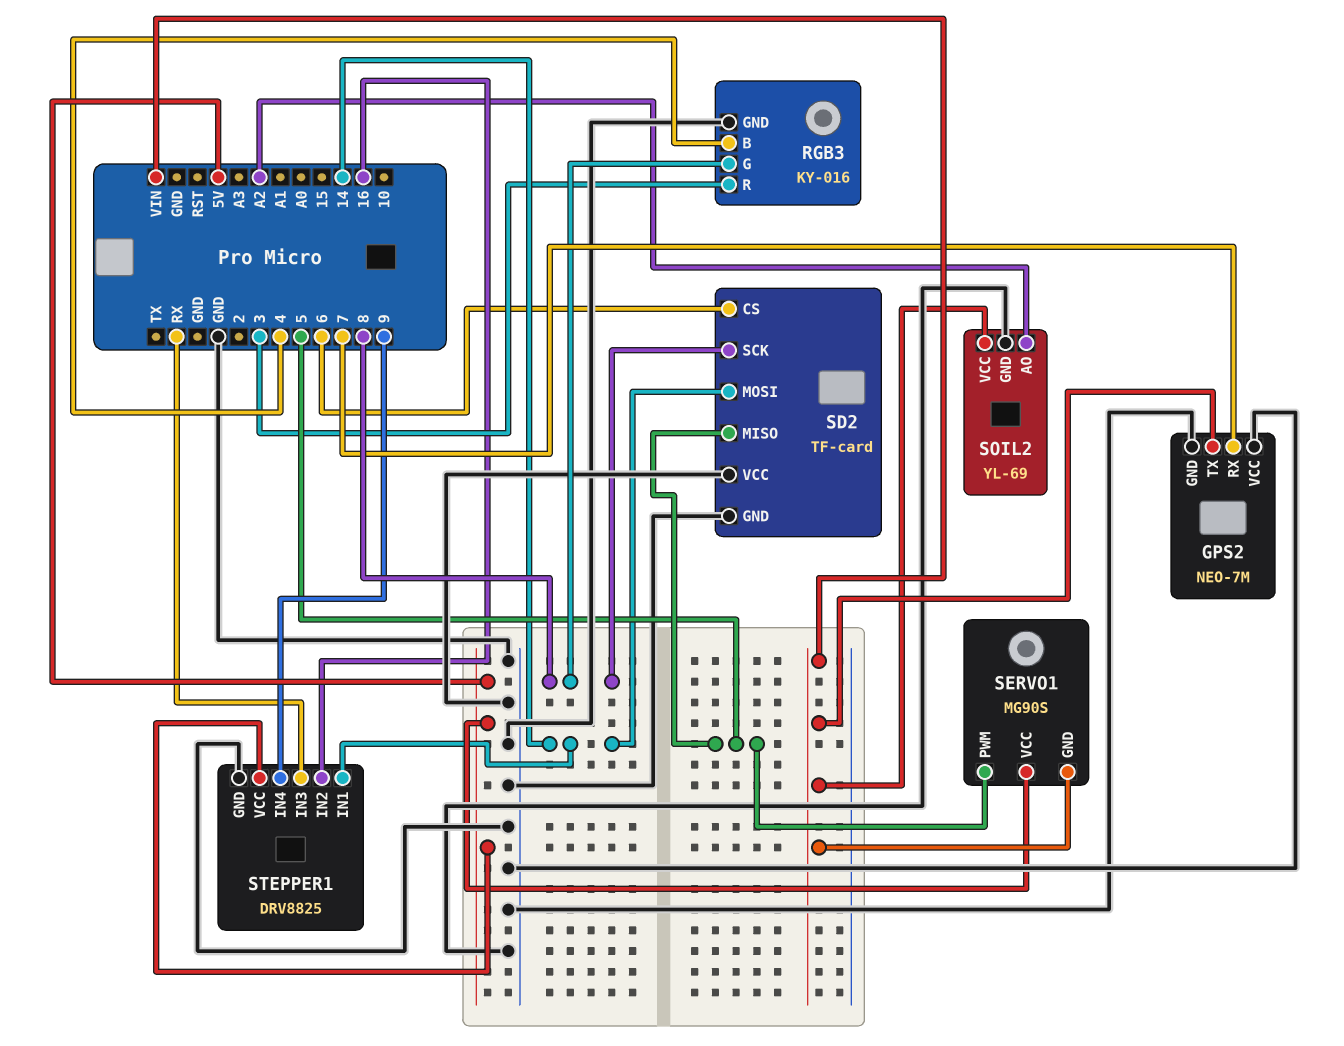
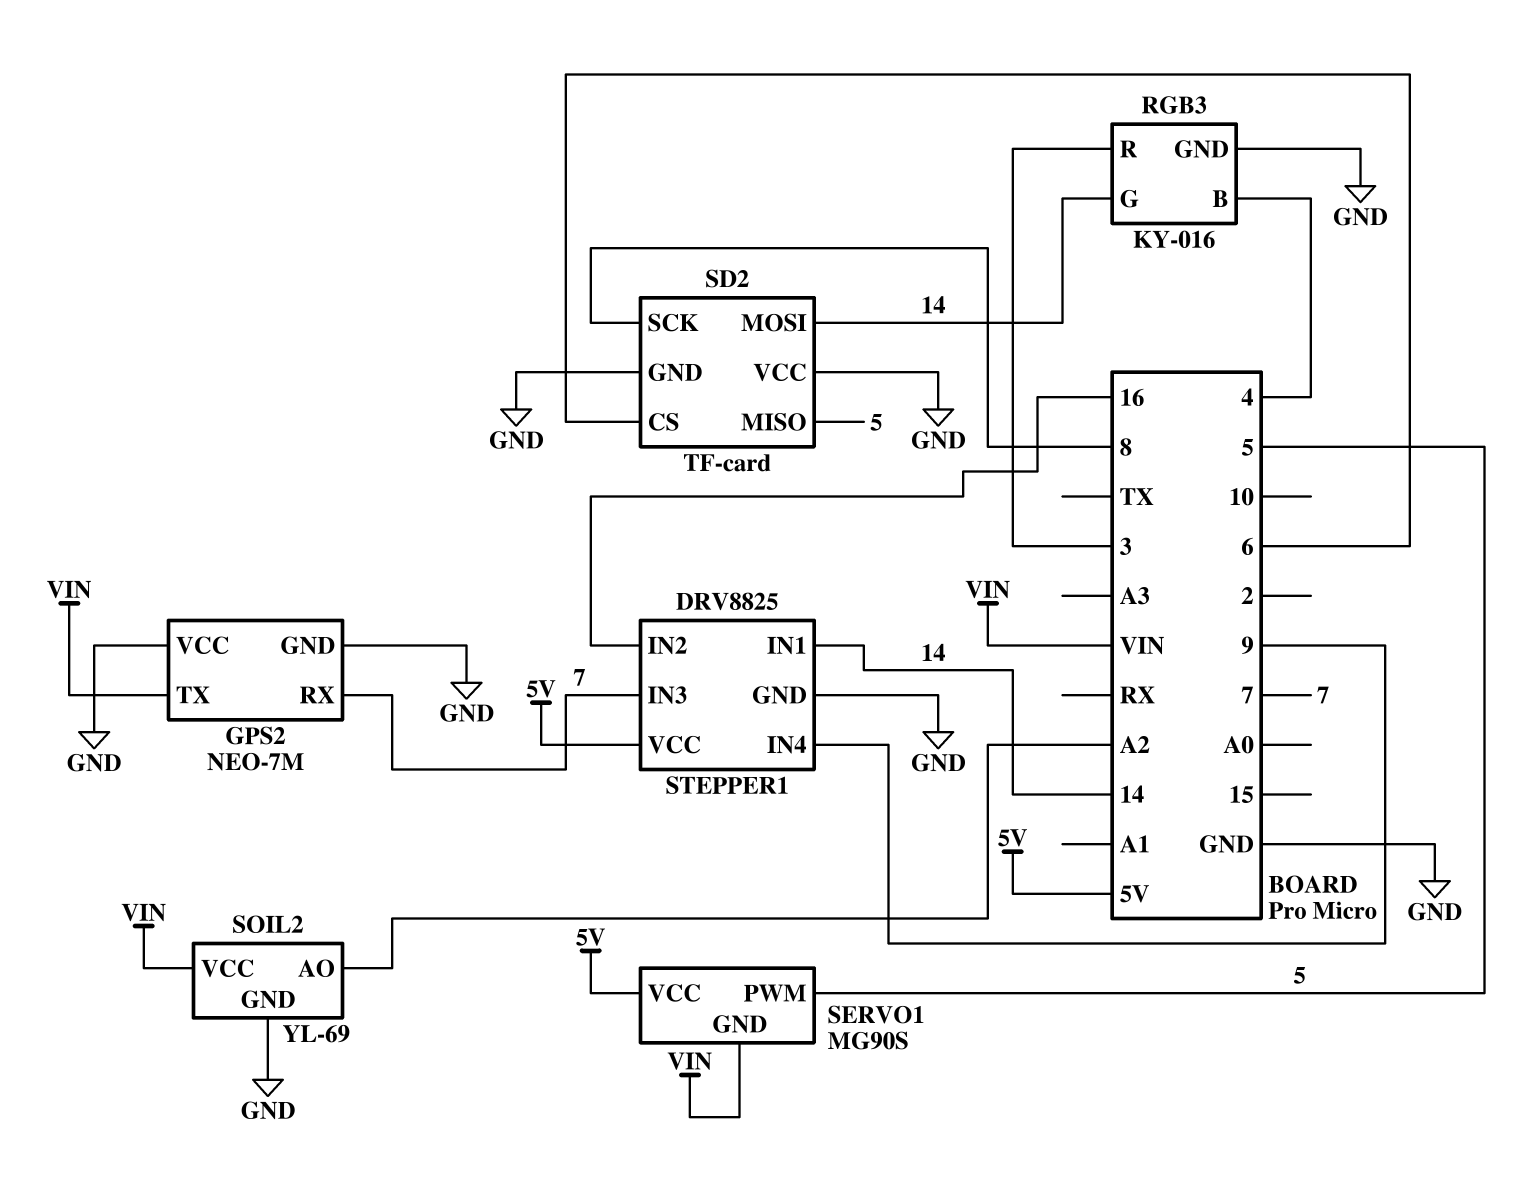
RGB3 pin G: 8 -> 14
STEPPER1 pin IN3: RX -> 7

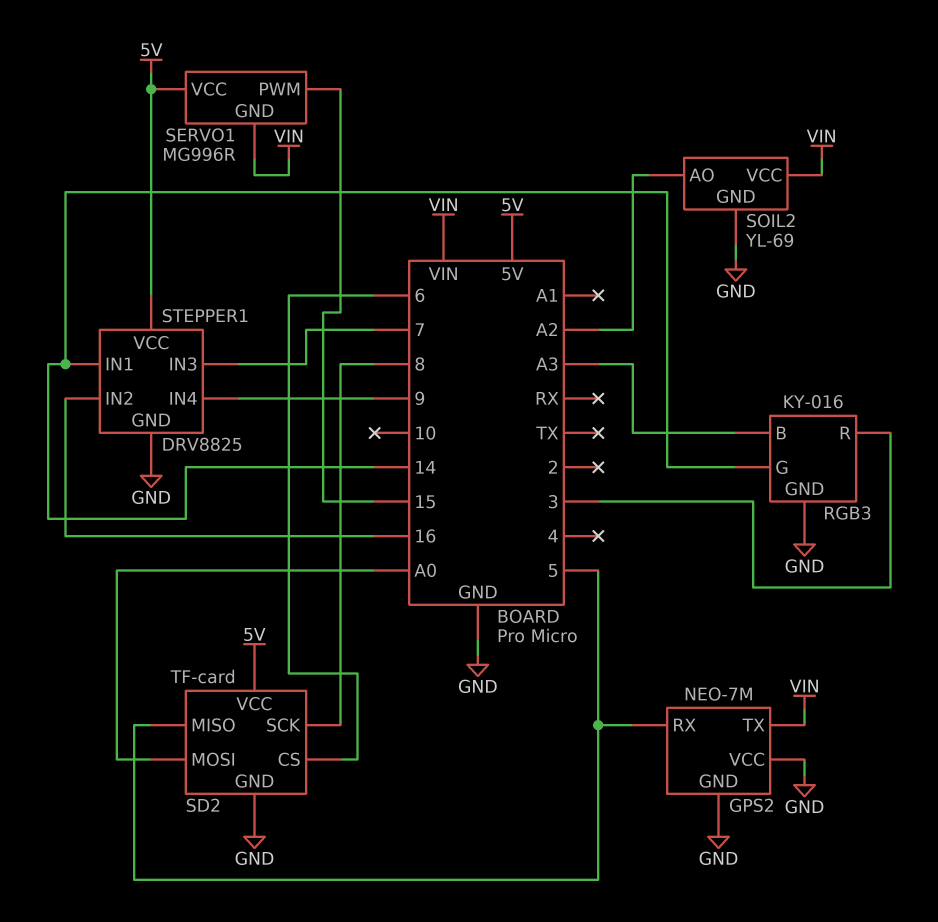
GPS2 pin RX: 7 -> 5
RGB3 pin B: 4 -> A3
SD2 pin MOSI: 14 -> A0
SD2 pin VCC: GND -> 5V
SERVO1: MG90S -> MG996R
SERVO1 pin PWM: 5 -> 15

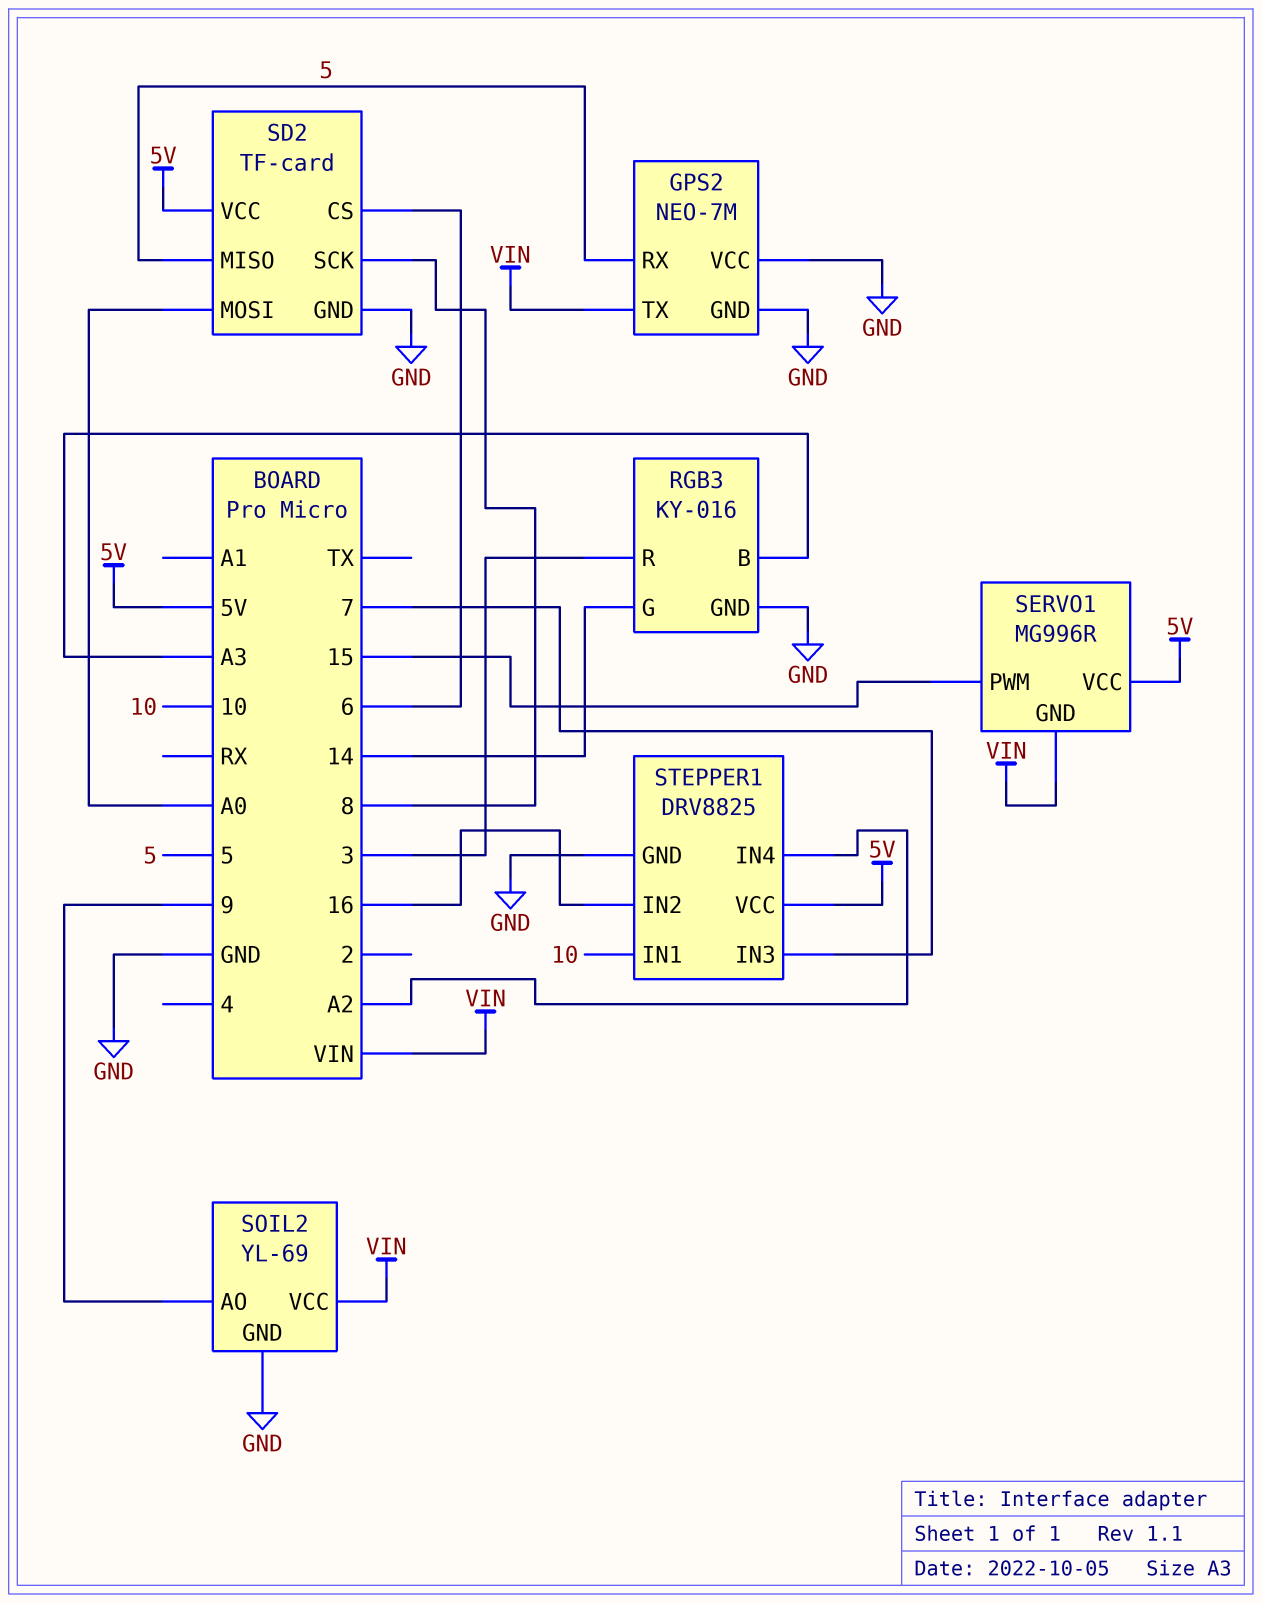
SOIL2 pin AO: A2 -> 9
STEPPER1 pin IN1: 14 -> 10
STEPPER1 pin IN4: 9 -> A2

